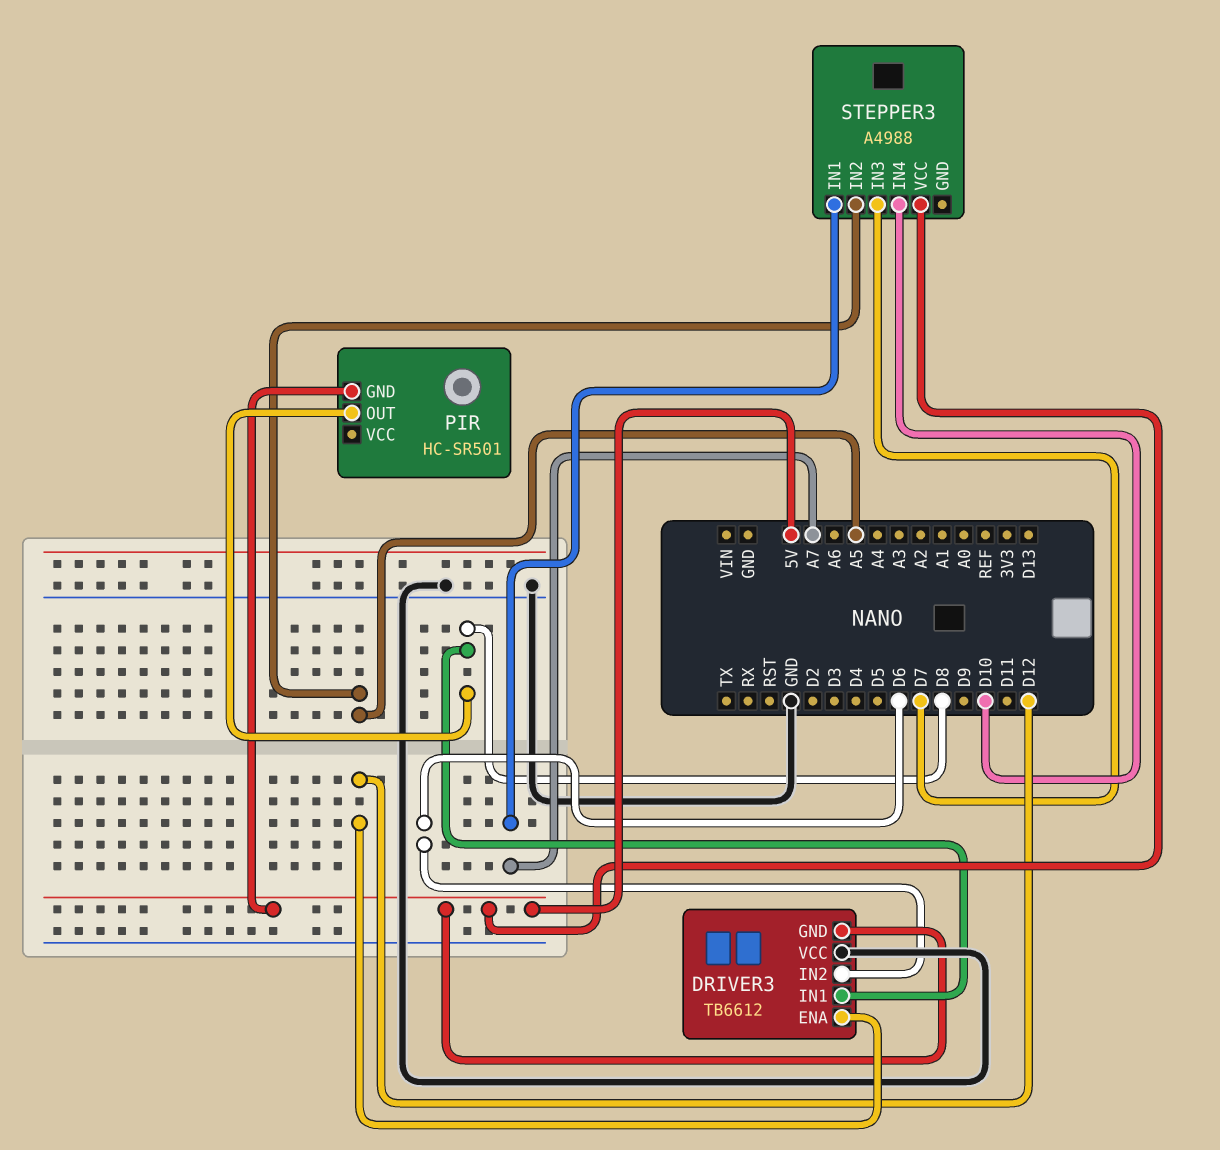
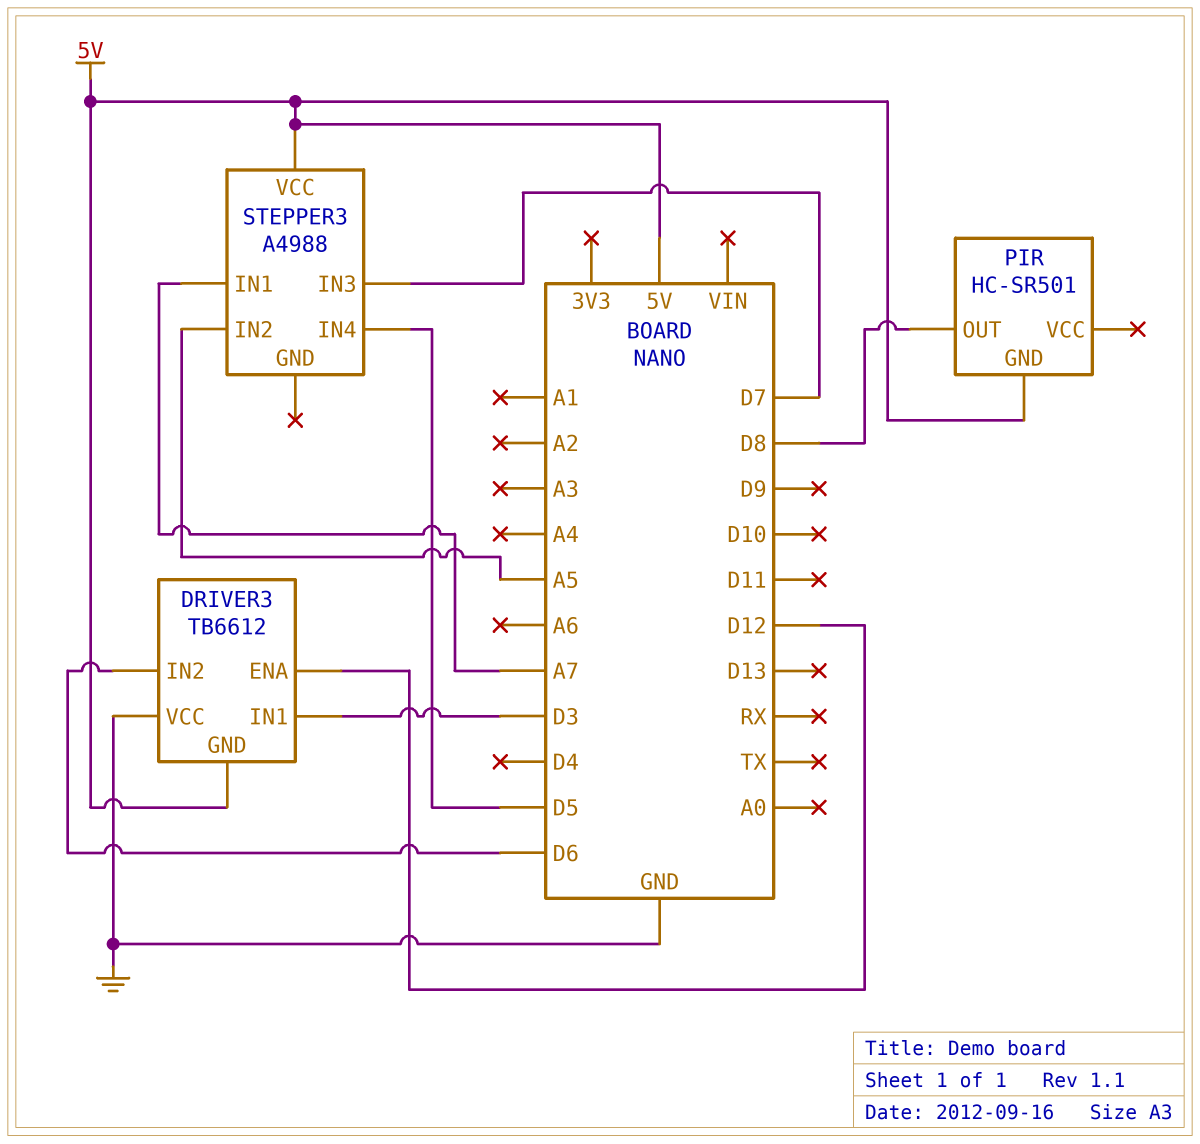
DRIVER3 pin IN1: D8 -> D3
STEPPER3 pin IN4: D10 -> D5

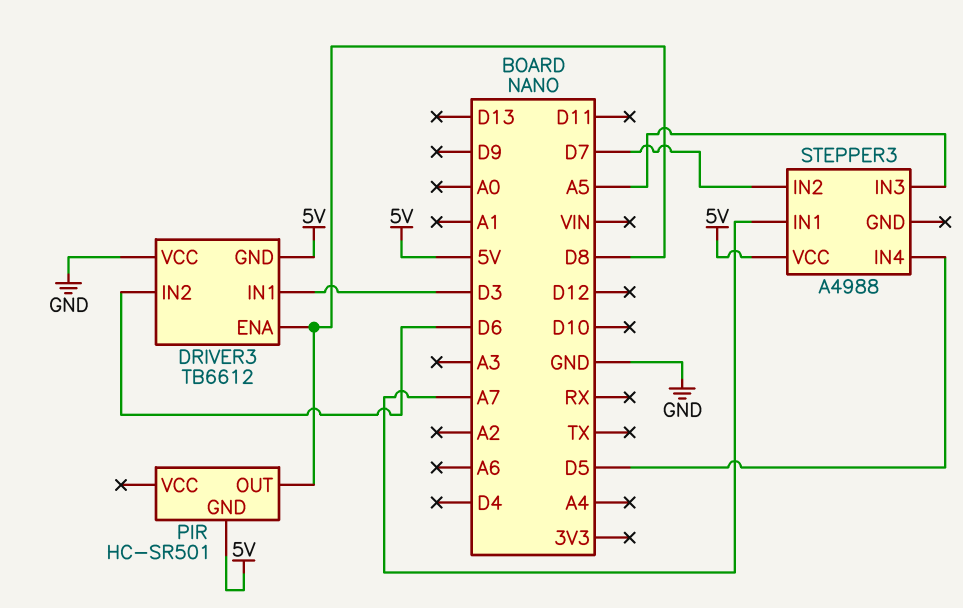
DRIVER3 pin ENA: D12 -> D8
STEPPER3 pin IN2: A5 -> D7
STEPPER3 pin IN3: D7 -> A5

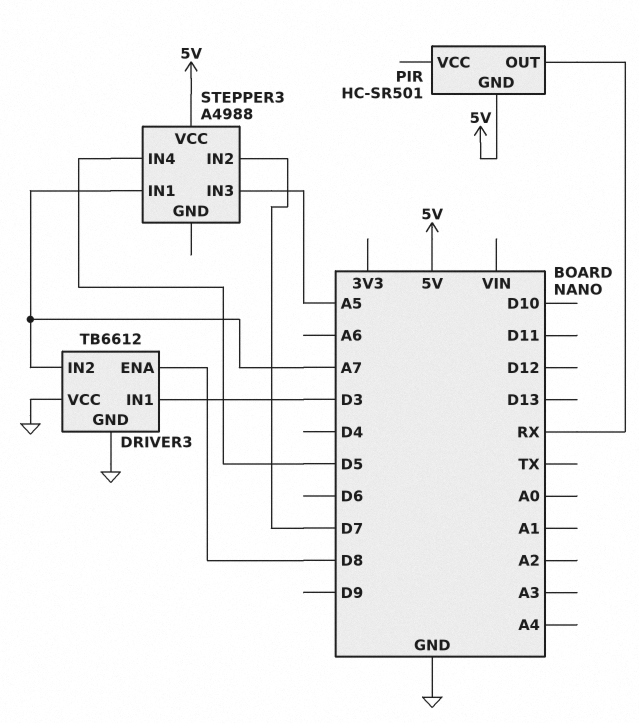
DRIVER3 pin GND: 5V -> GND
DRIVER3 pin IN2: D6 -> A7
PIR pin OUT: D8 -> RX

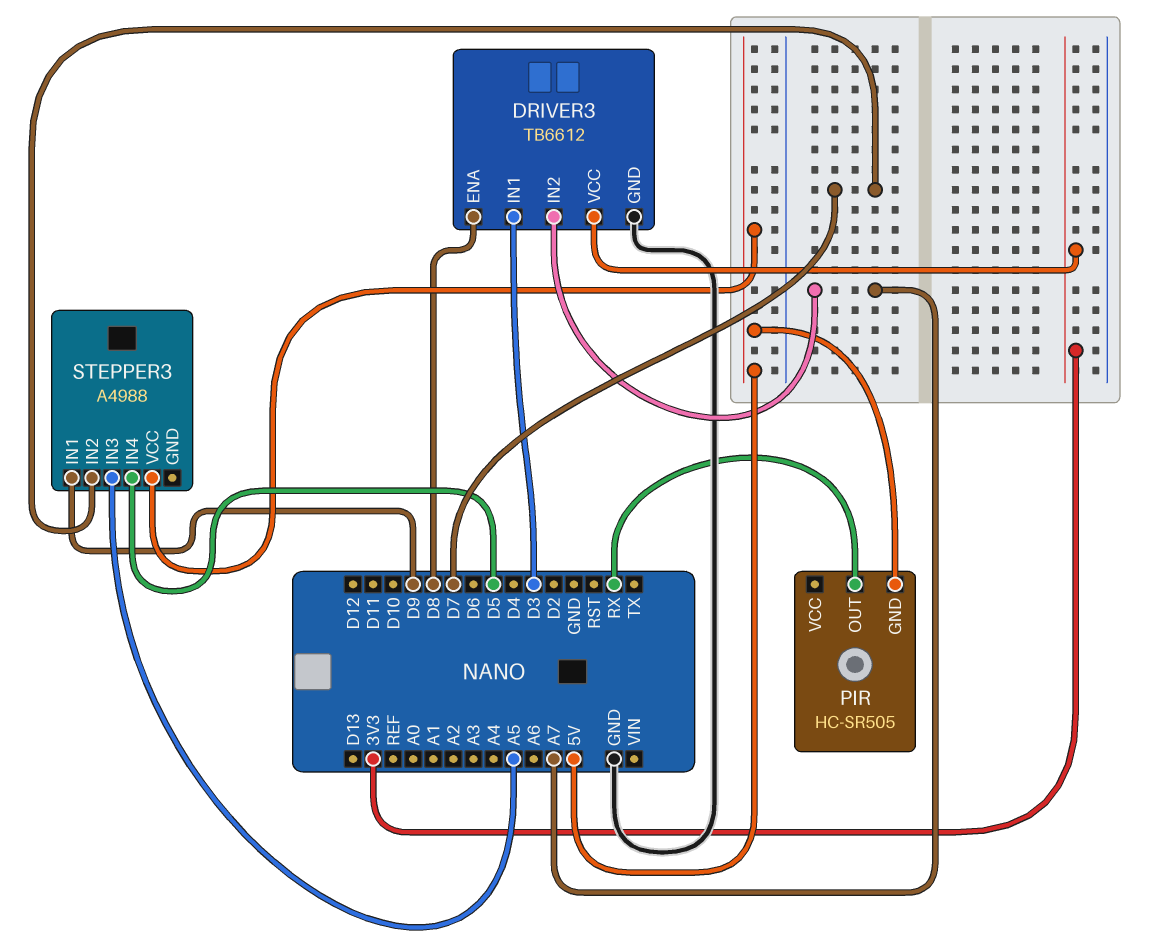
DRIVER3 pin VCC: GND -> 3V3
PIR: HC-SR501 -> HC-SR505
STEPPER3 pin IN1: A7 -> D9

